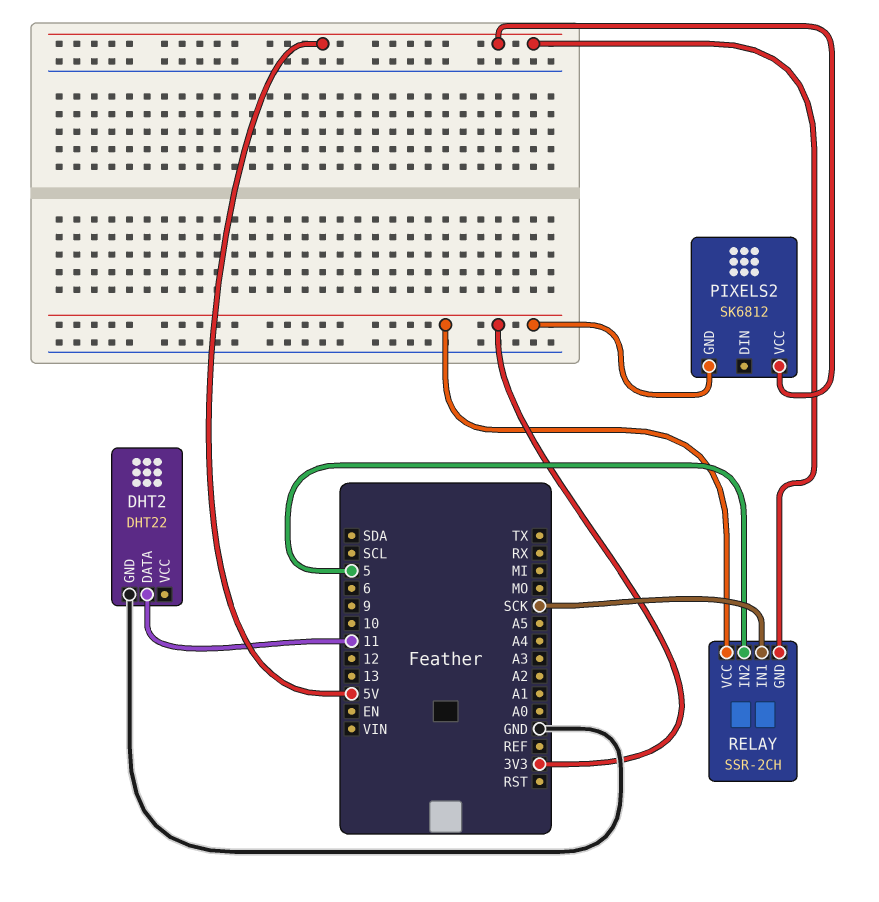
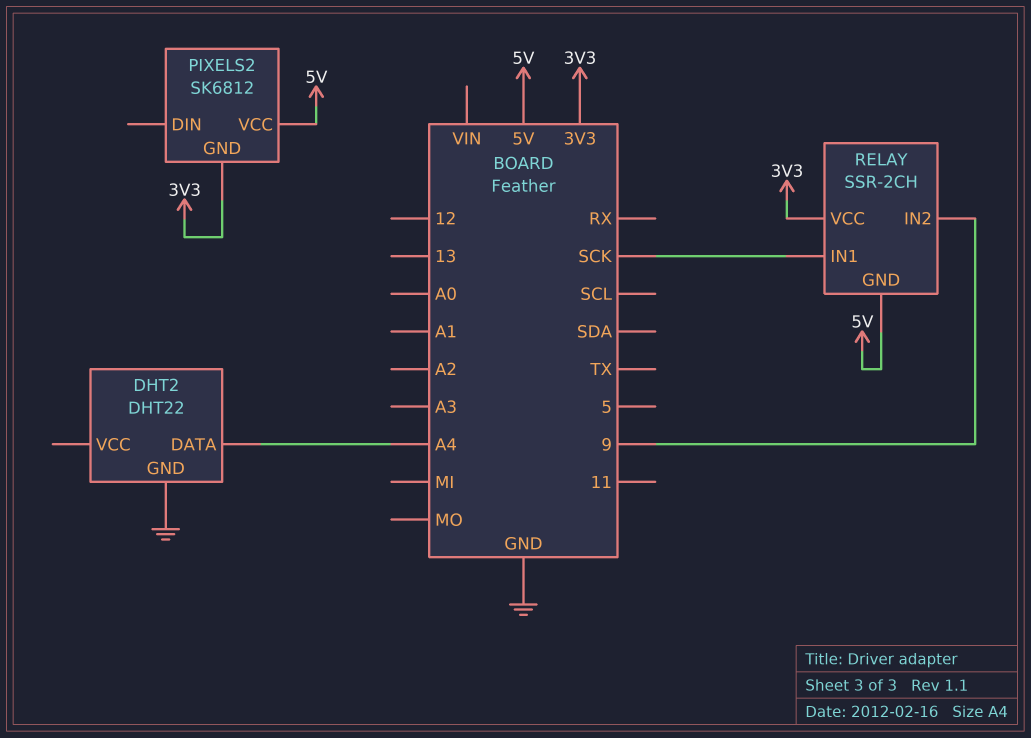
DHT2 pin DATA: 11 -> A4
RELAY pin IN2: 5 -> 9

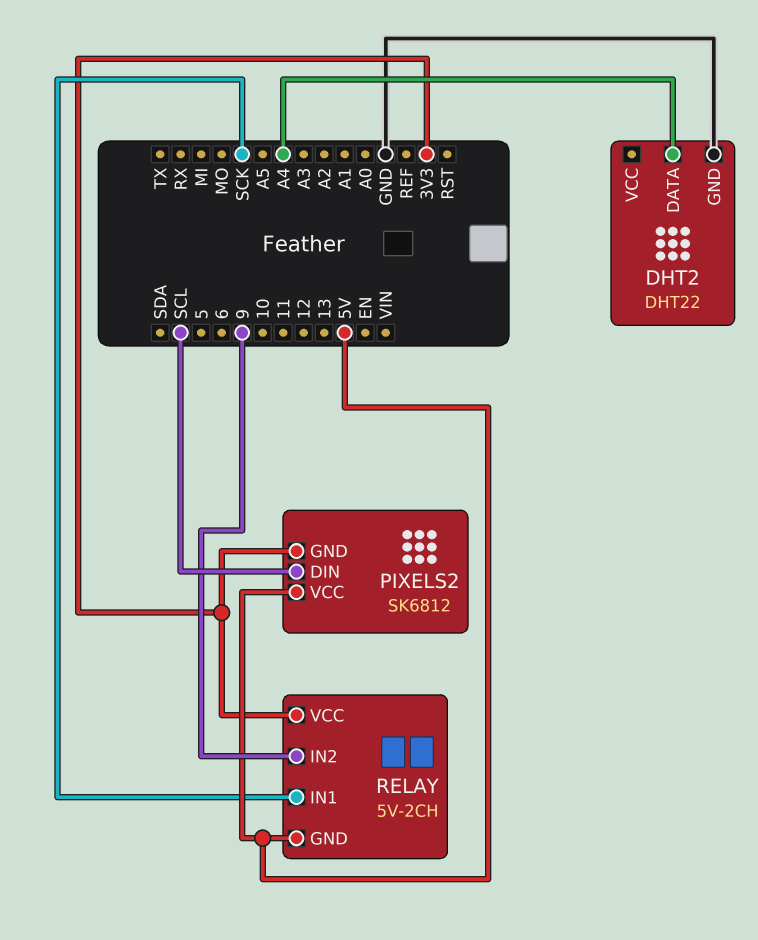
PIXELS2 pin DIN: none -> SCL
RELAY: SSR-2CH -> 5V-2CH

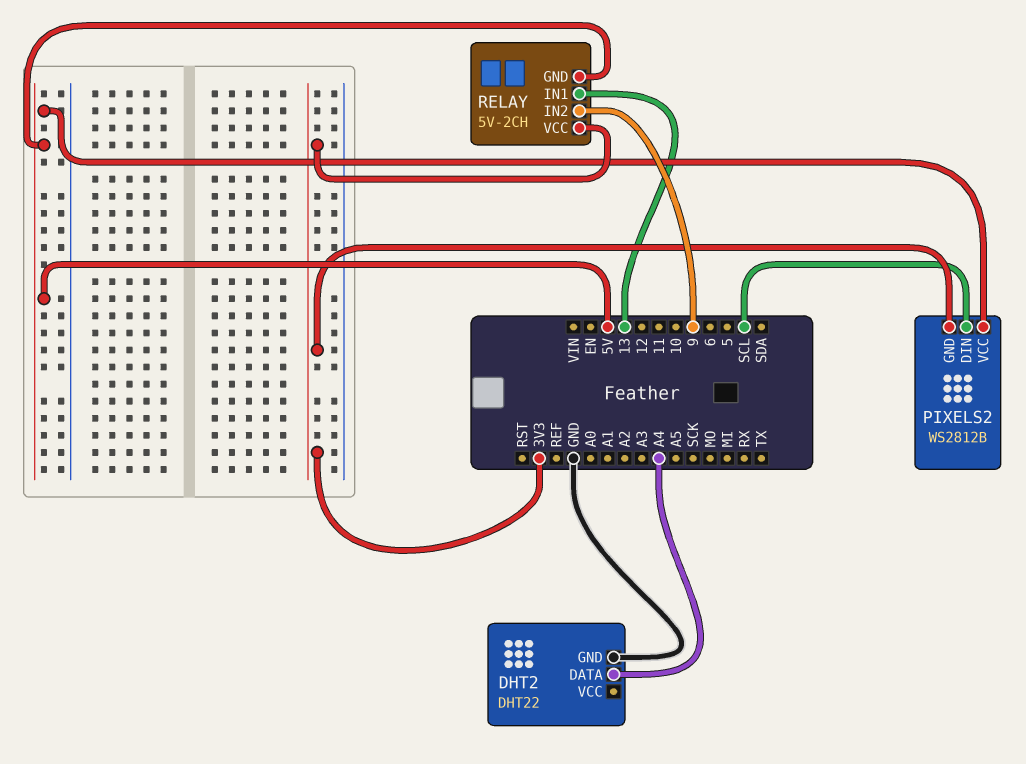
PIXELS2: SK6812 -> WS2812B
RELAY pin IN1: SCK -> 13

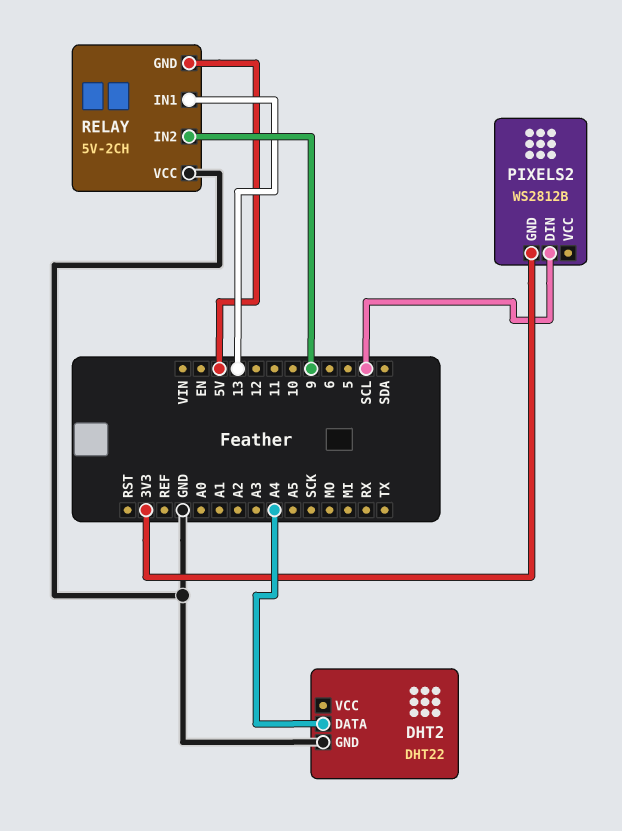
PIXELS2 pin VCC: 5V -> none
RELAY pin VCC: 3V3 -> GND

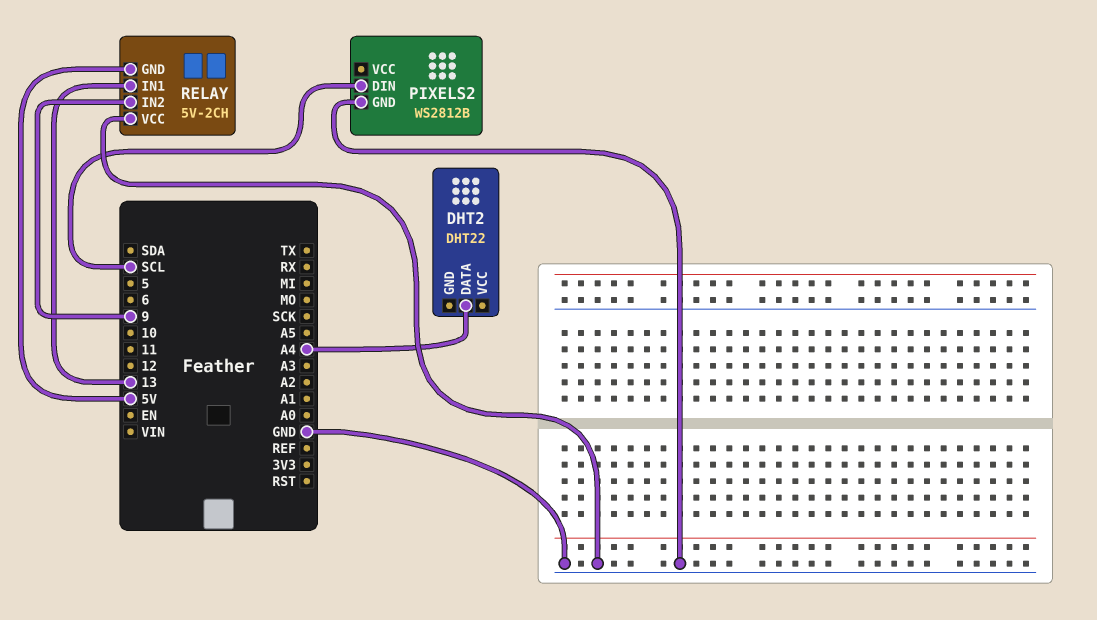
DHT2 pin GND: GND -> none
PIXELS2 pin GND: 3V3 -> GND

